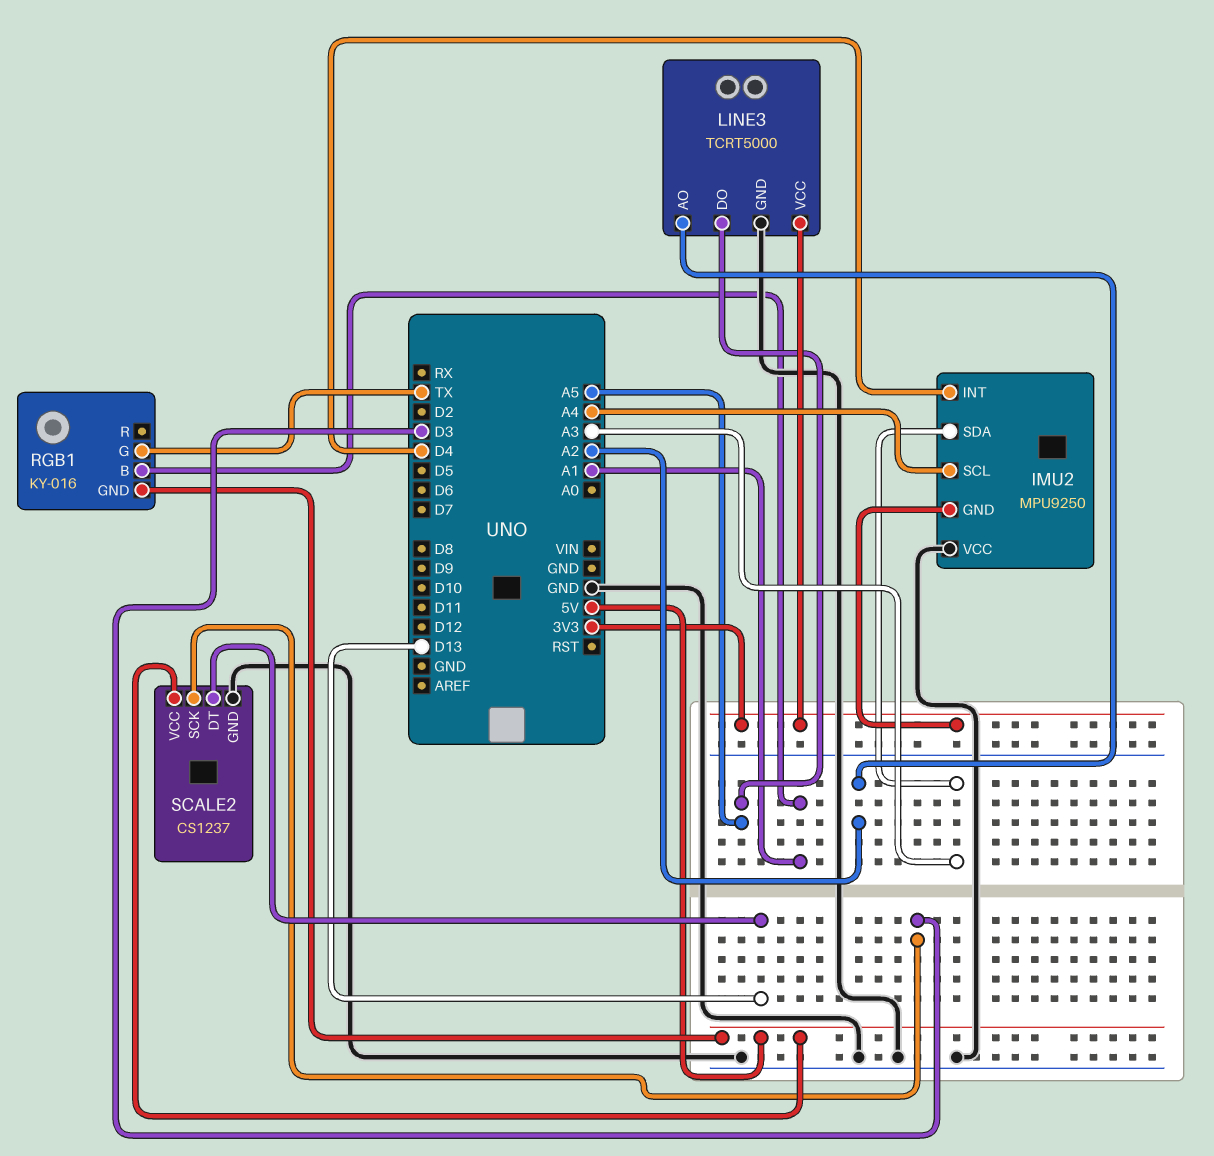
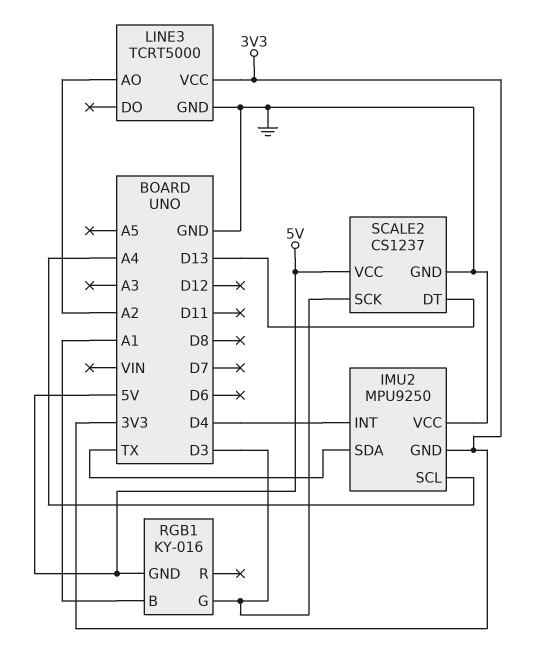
IMU2 pin SDA: A3 -> TX
LINE3 pin DO: A5 -> none
RGB1 pin G: TX -> D3

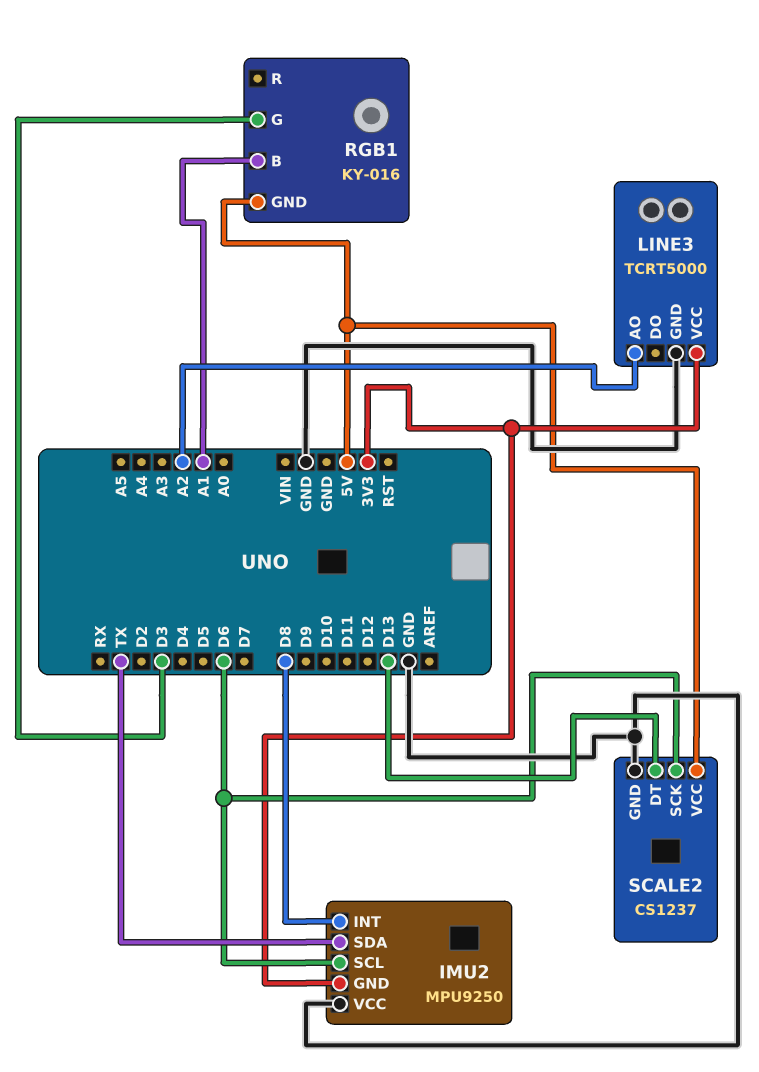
IMU2 pin INT: D4 -> D8
IMU2 pin SCL: A4 -> D6
SCALE2 pin SCK: D3 -> D6

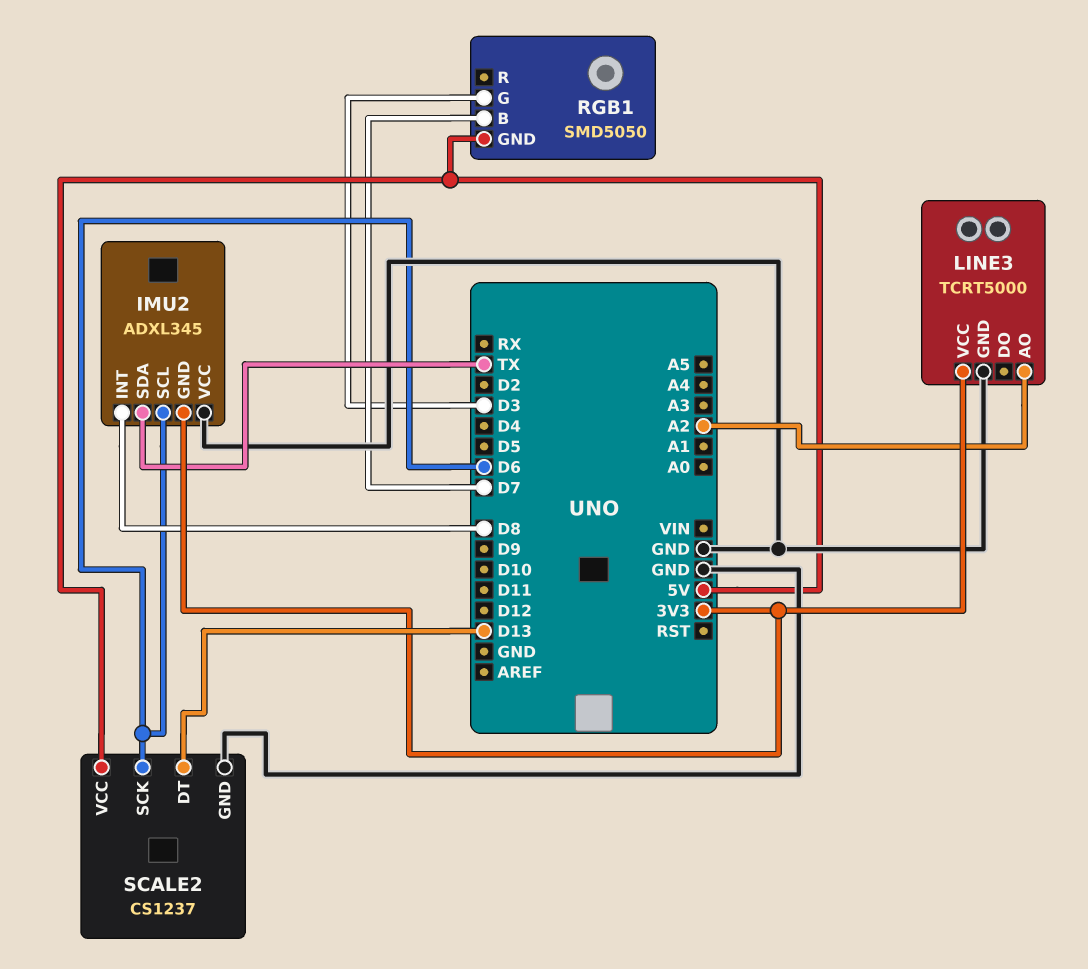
IMU2: MPU9250 -> ADXL345
RGB1: KY-016 -> SMD5050
RGB1 pin B: A1 -> D7

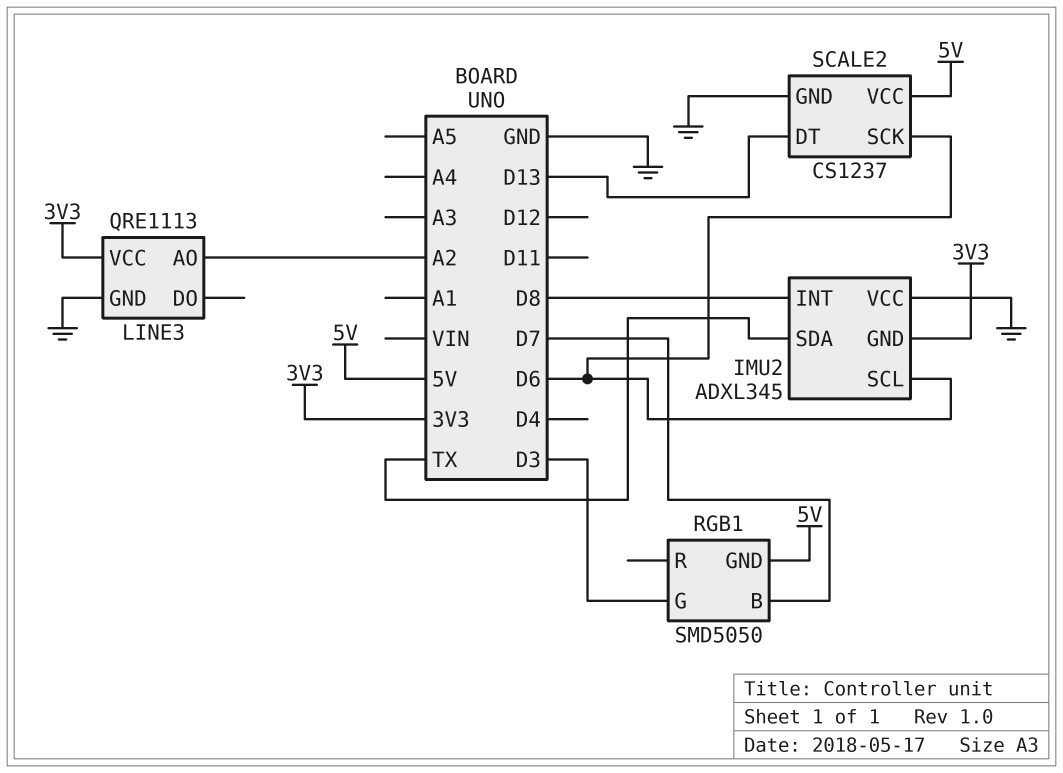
LINE3: TCRT5000 -> QRE1113

